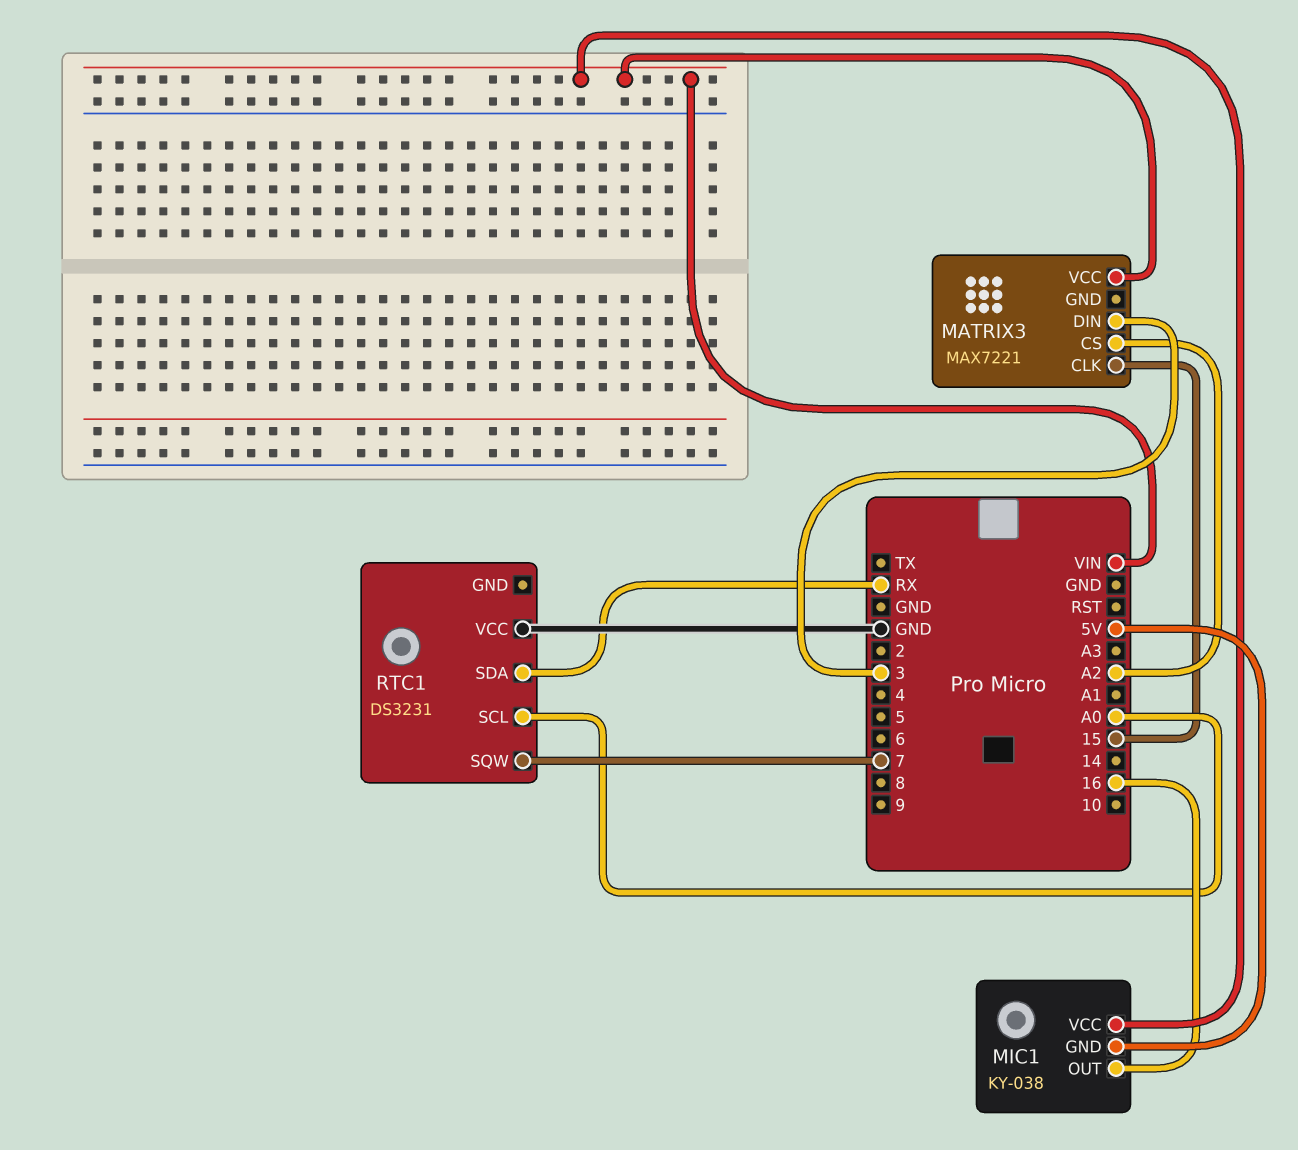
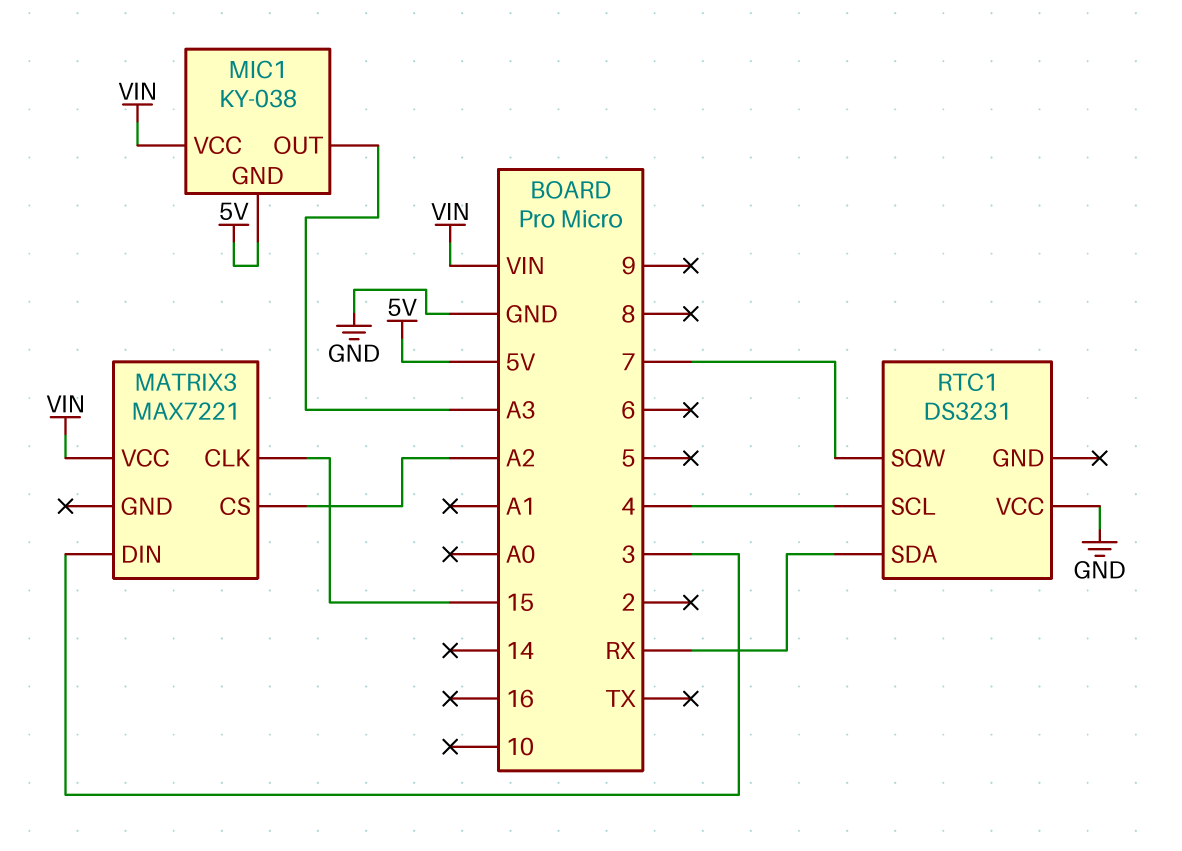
MIC1 pin OUT: 16 -> A3
RTC1 pin SCL: A0 -> 4

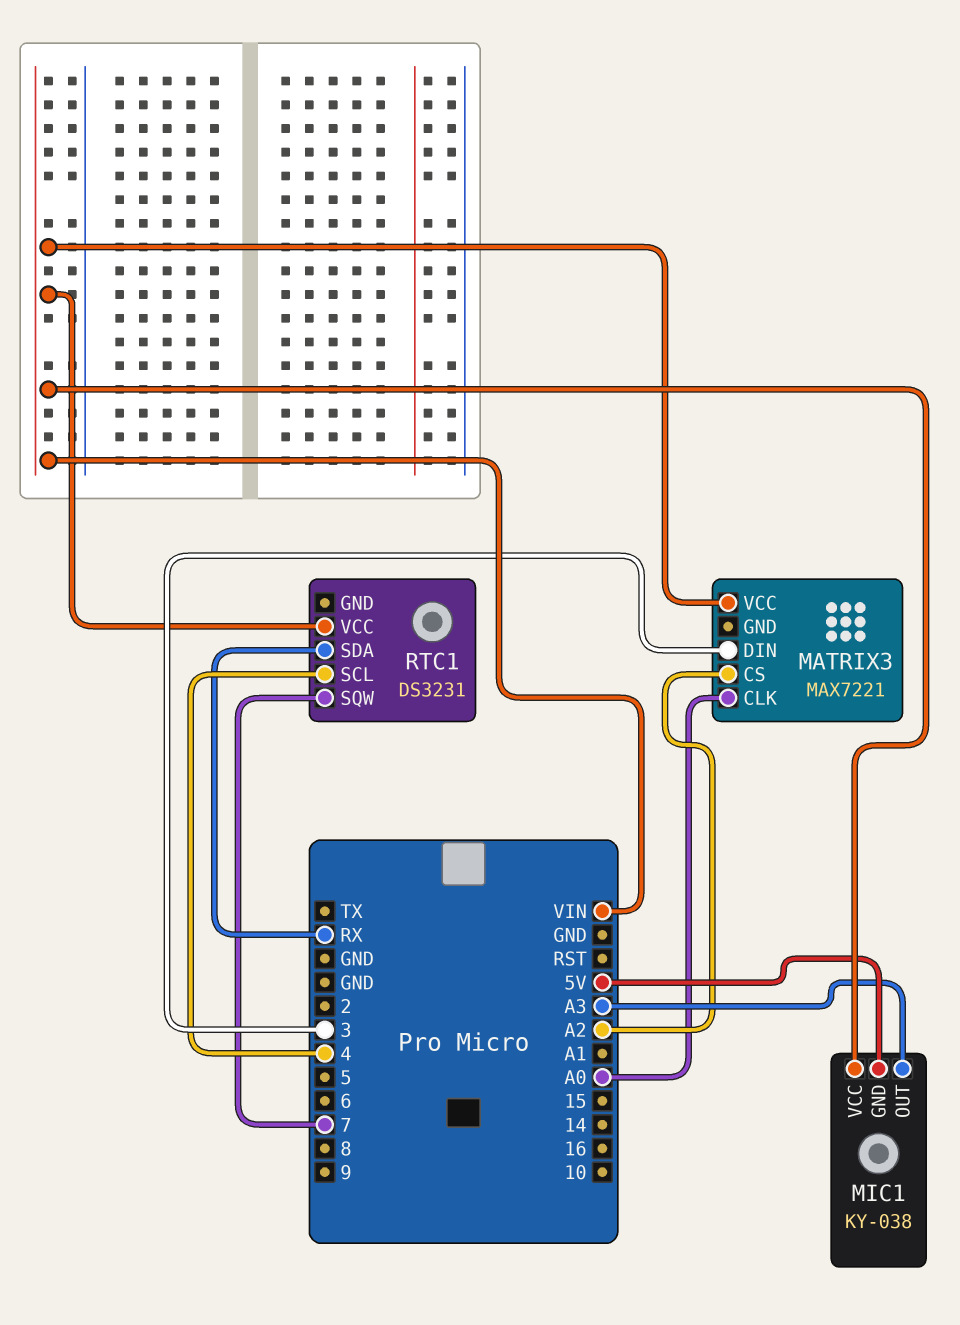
MATRIX3 pin CLK: 15 -> A0
RTC1 pin VCC: GND -> VIN

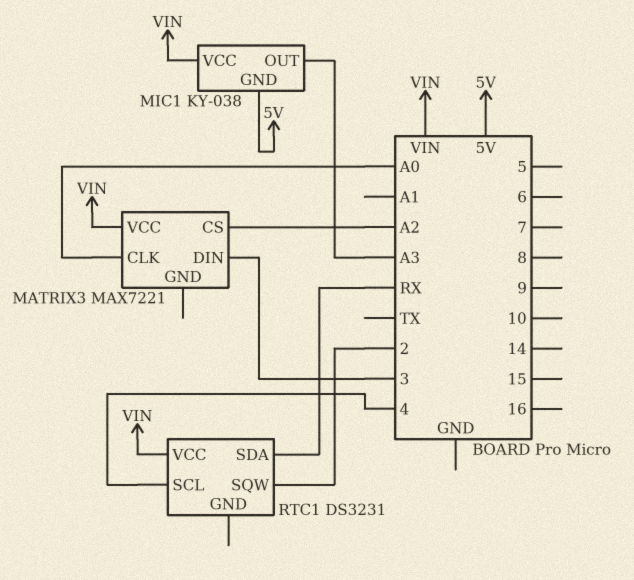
RTC1 pin SQW: 7 -> 2

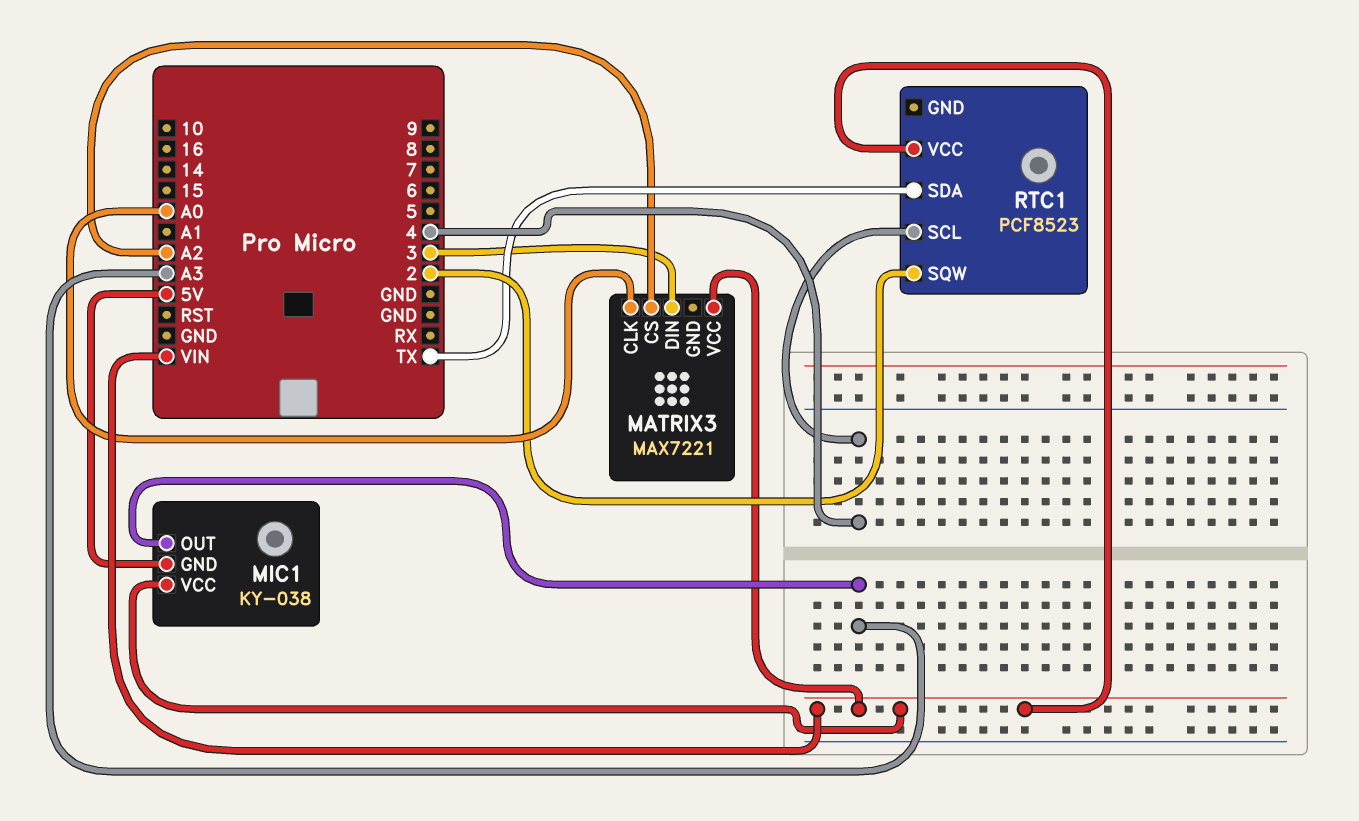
RTC1: DS3231 -> PCF8523
RTC1 pin SDA: RX -> TX

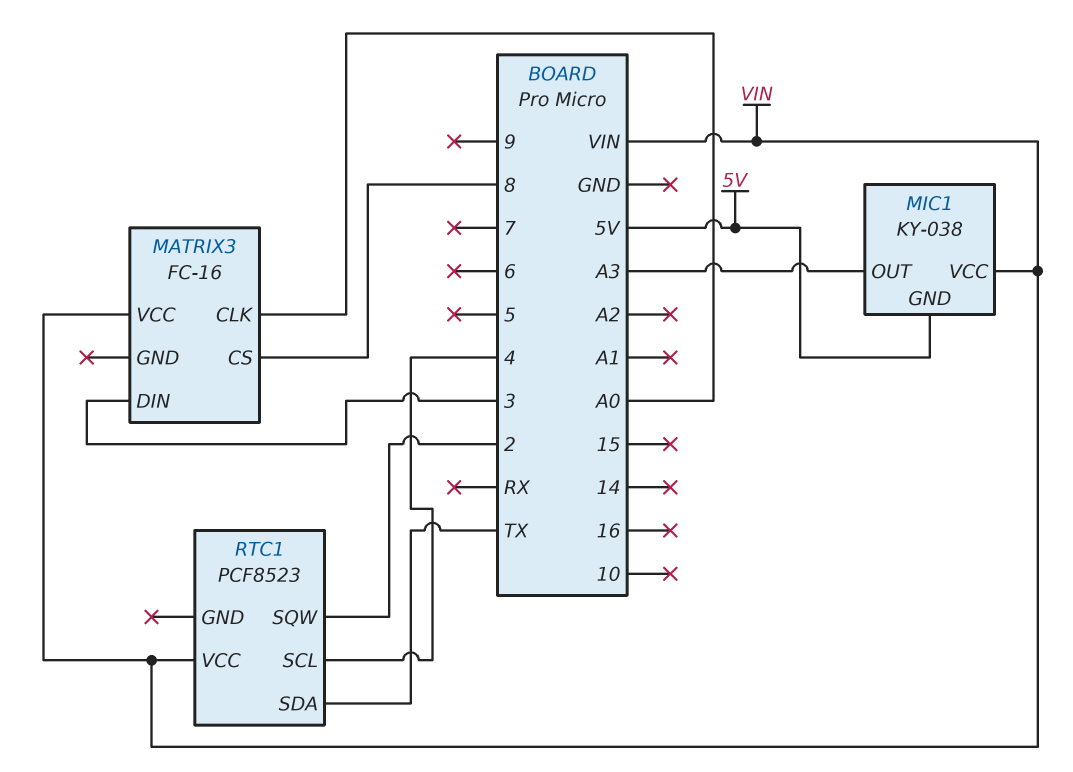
MATRIX3: MAX7221 -> FC-16
MATRIX3 pin CS: A2 -> 8

